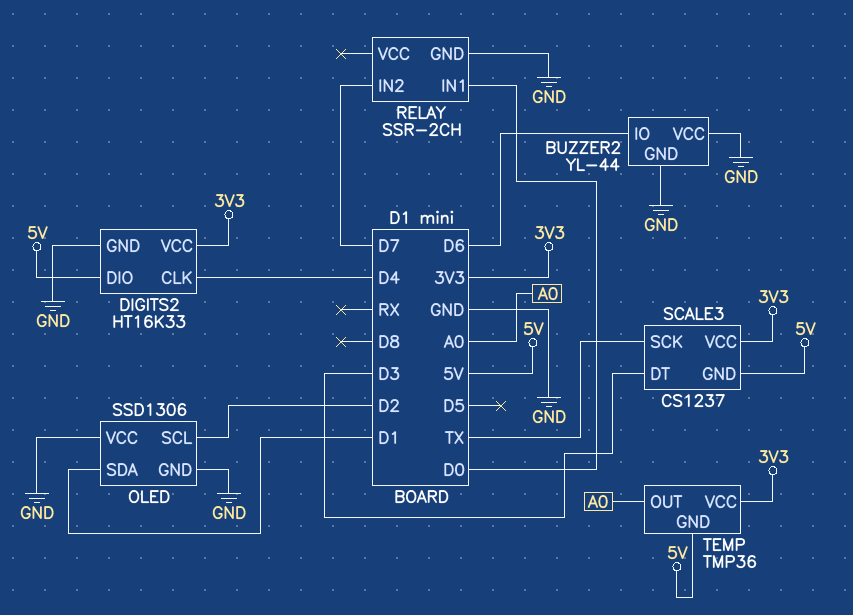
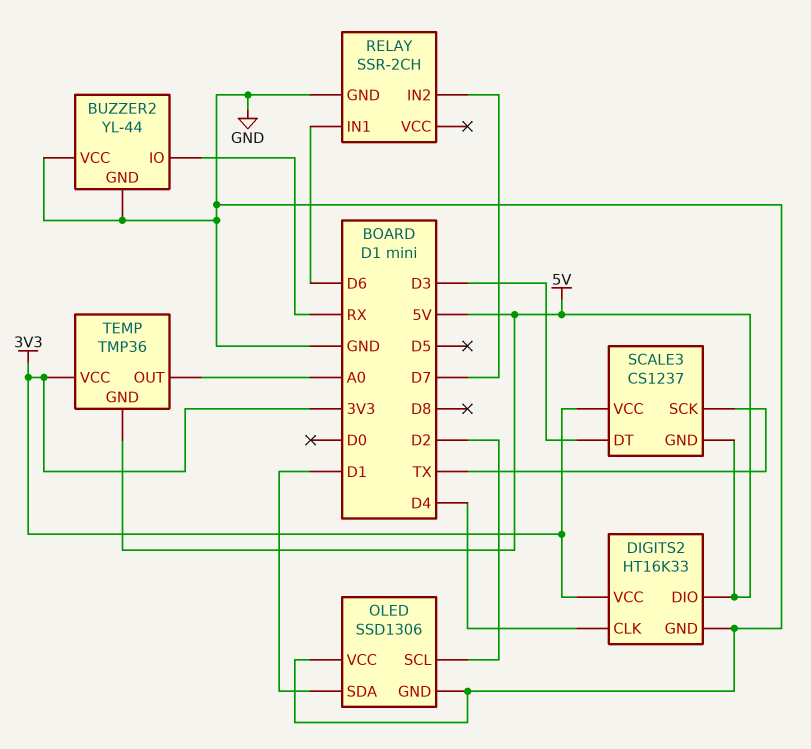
BUZZER2 pin IO: D6 -> RX
RELAY pin IN1: D0 -> D6

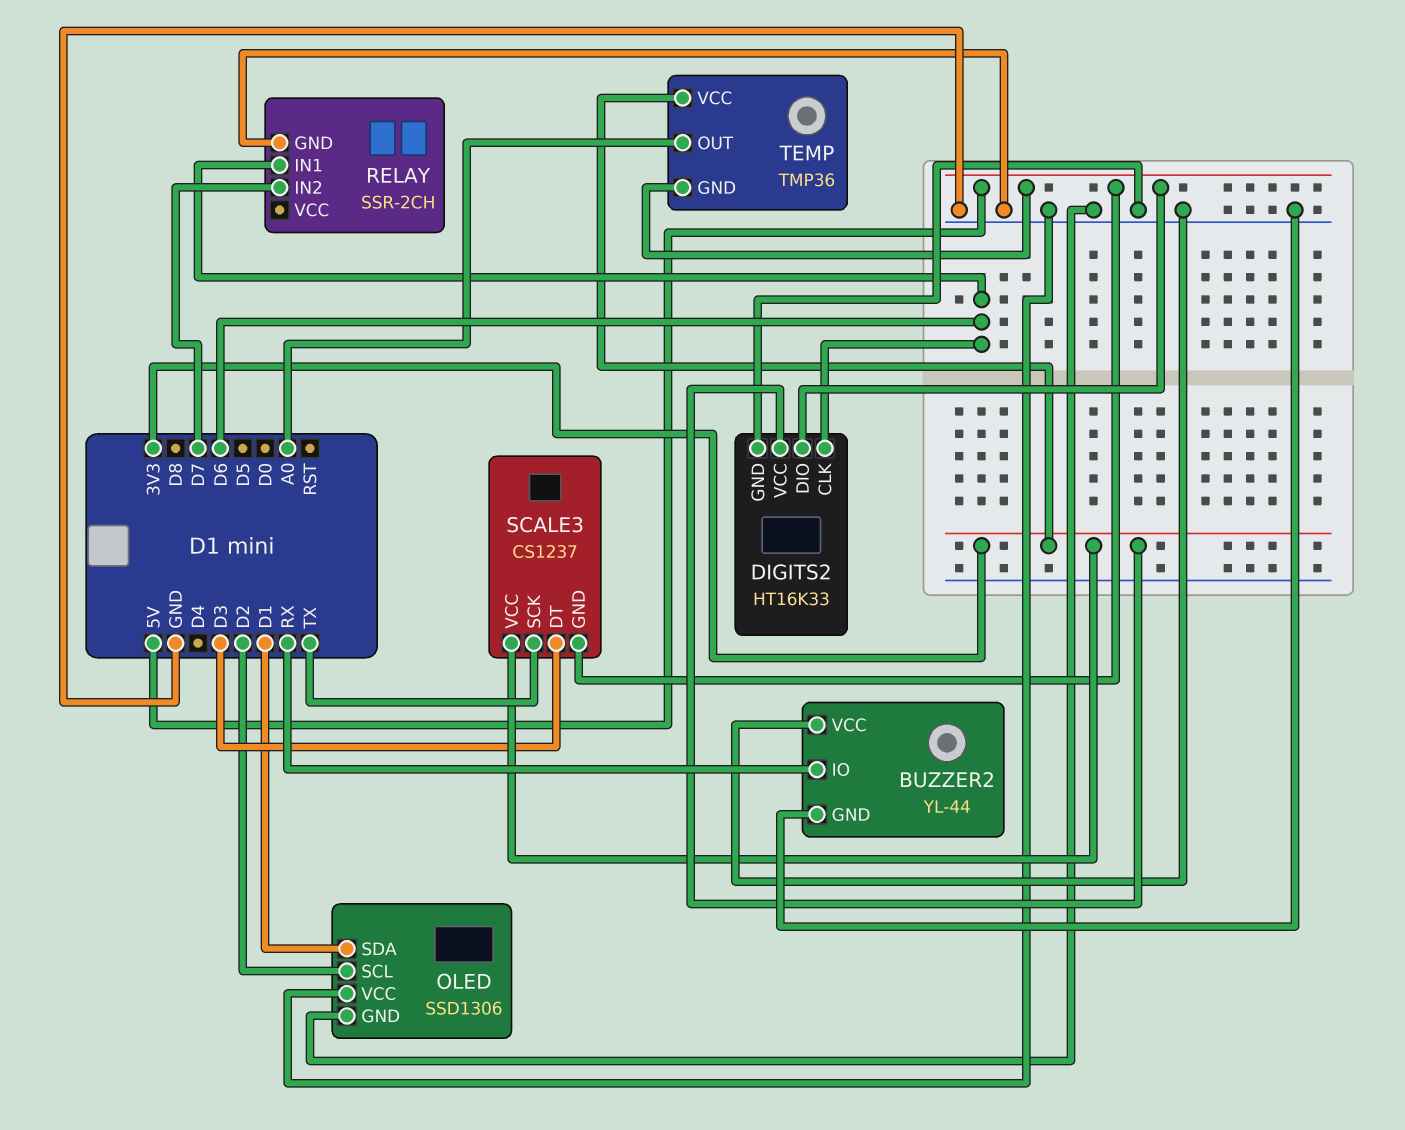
DIGITS2 pin CLK: D4 -> D6

